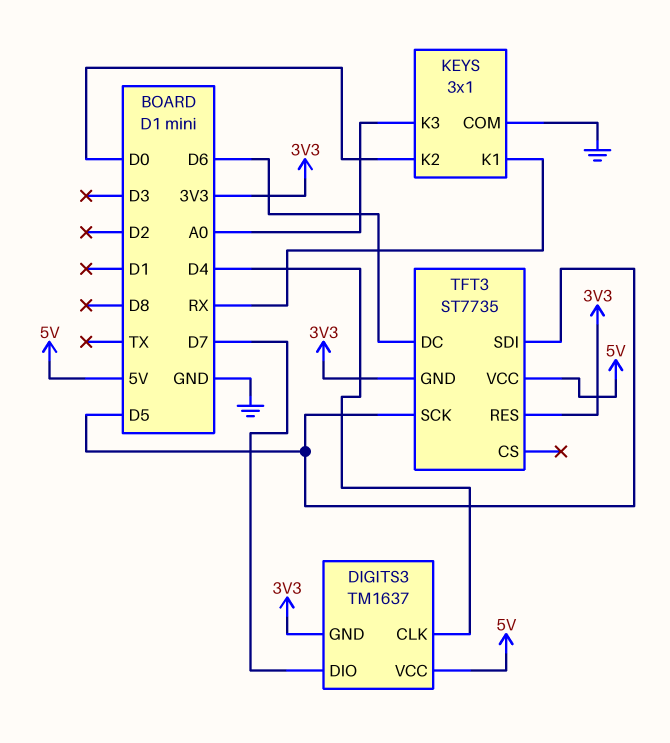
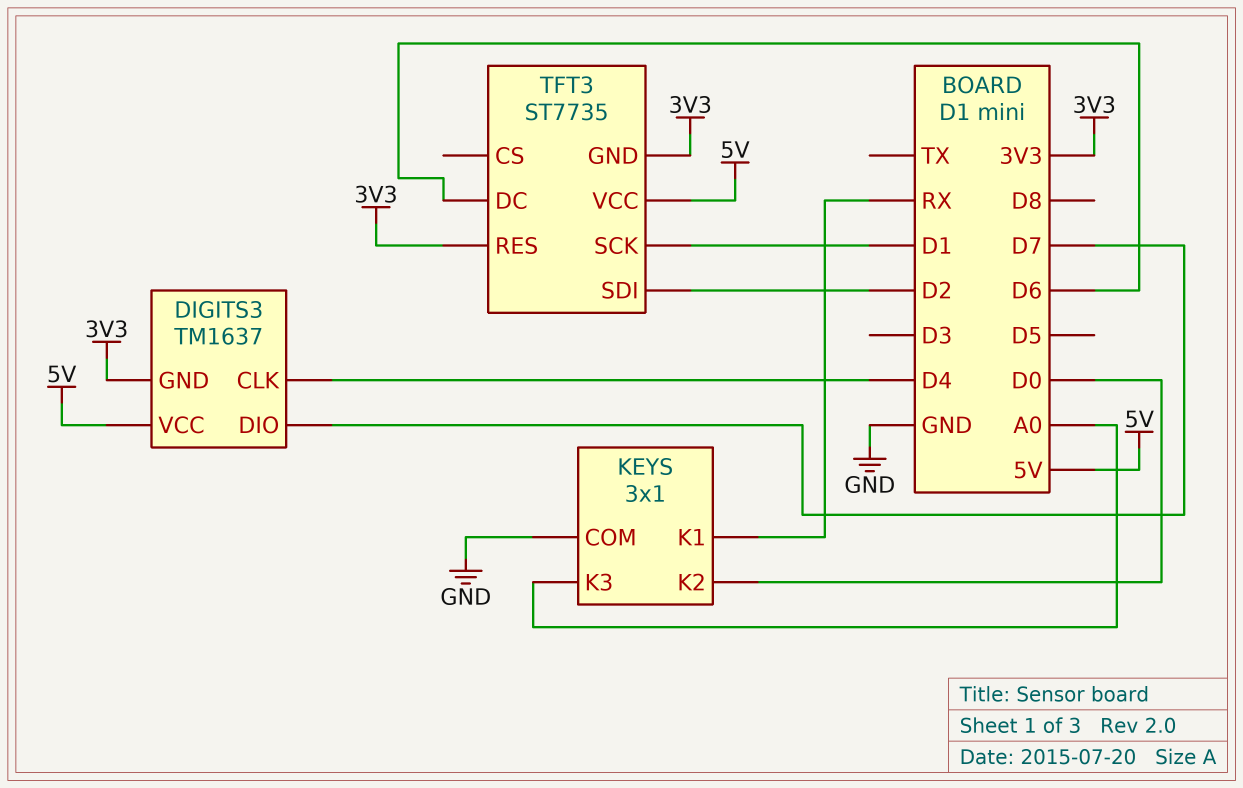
TFT3 pin SCK: D5 -> D1
TFT3 pin SDI: D5 -> D2

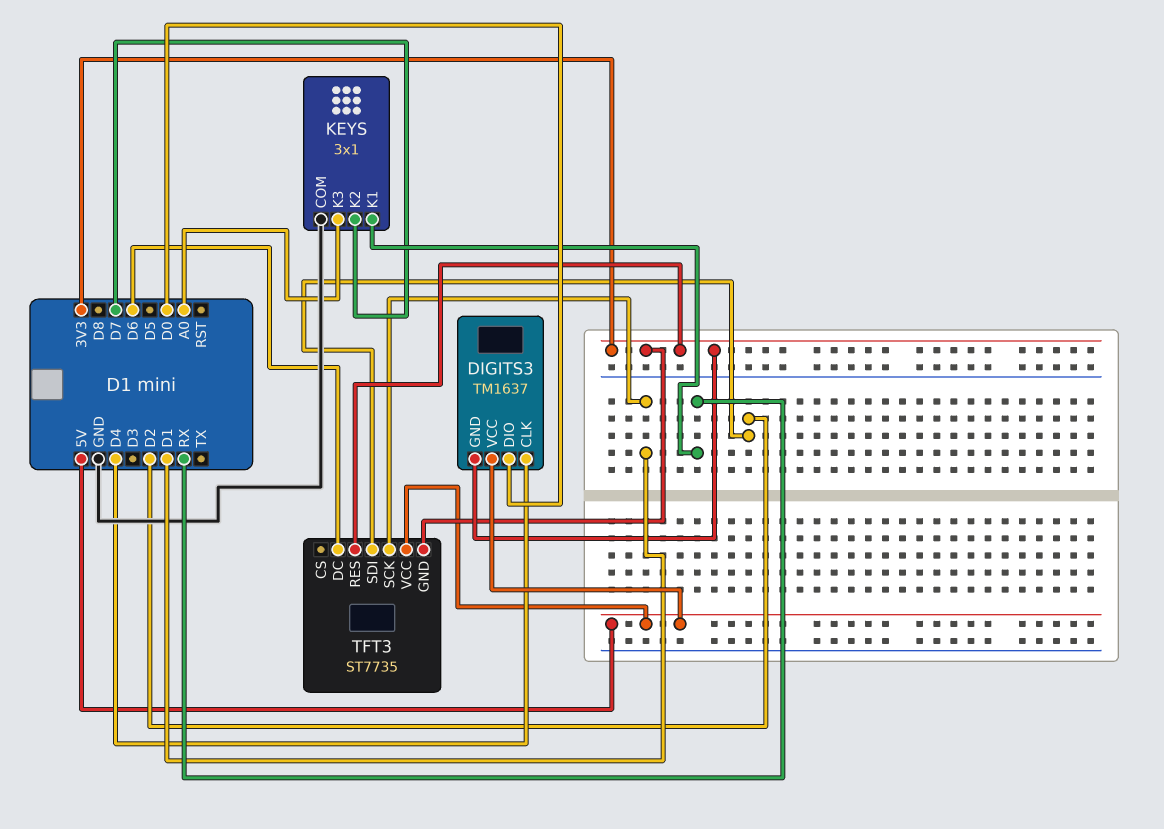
DIGITS3 pin DIO: D7 -> D0
KEYS pin K2: D0 -> D7

